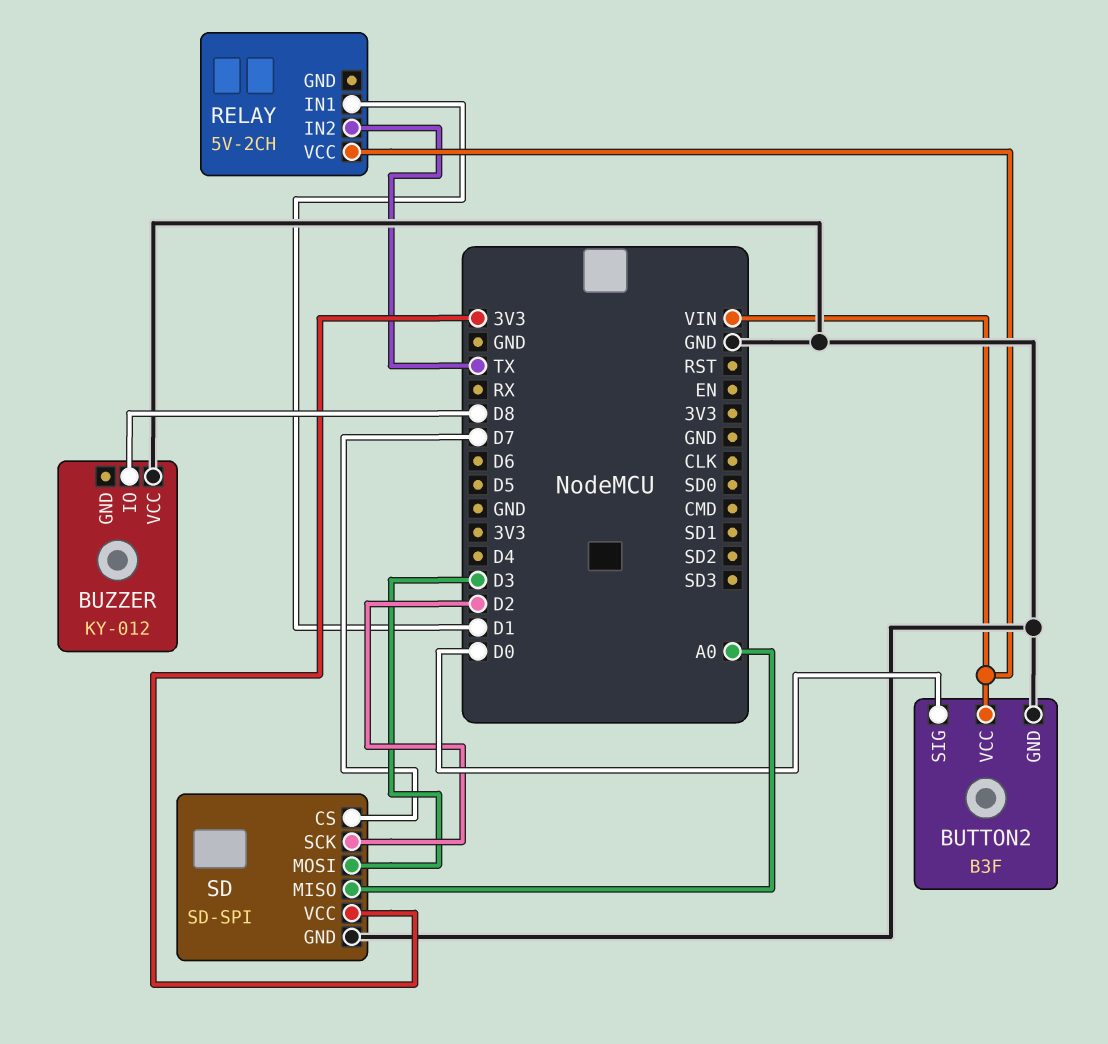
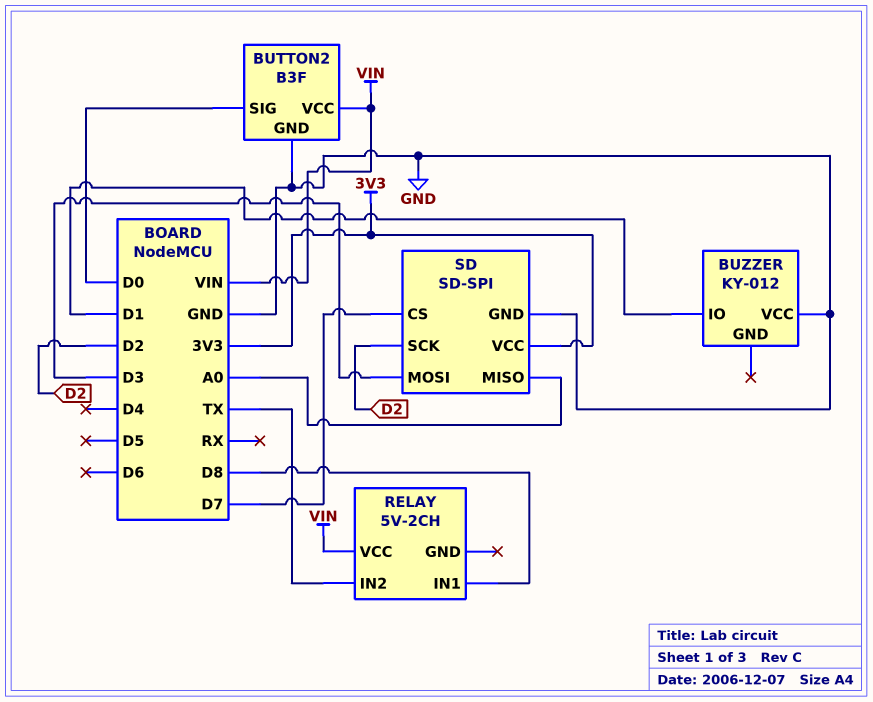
BUZZER pin IO: D8 -> D1
RELAY pin IN1: D1 -> D8

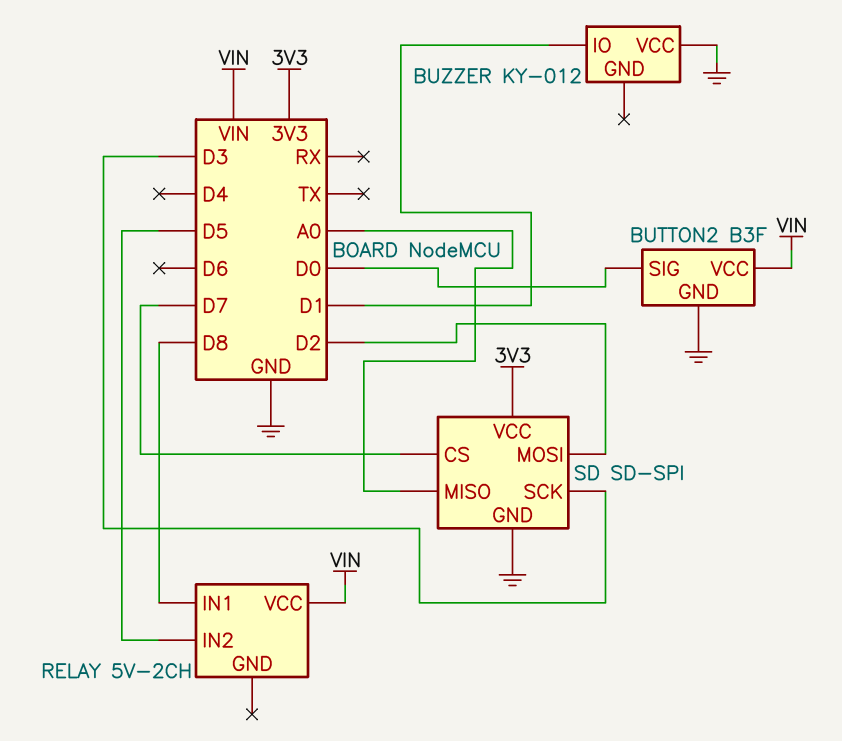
RELAY pin IN2: TX -> D5
SD pin MOSI: D3 -> D2
SD pin SCK: D2 -> D3

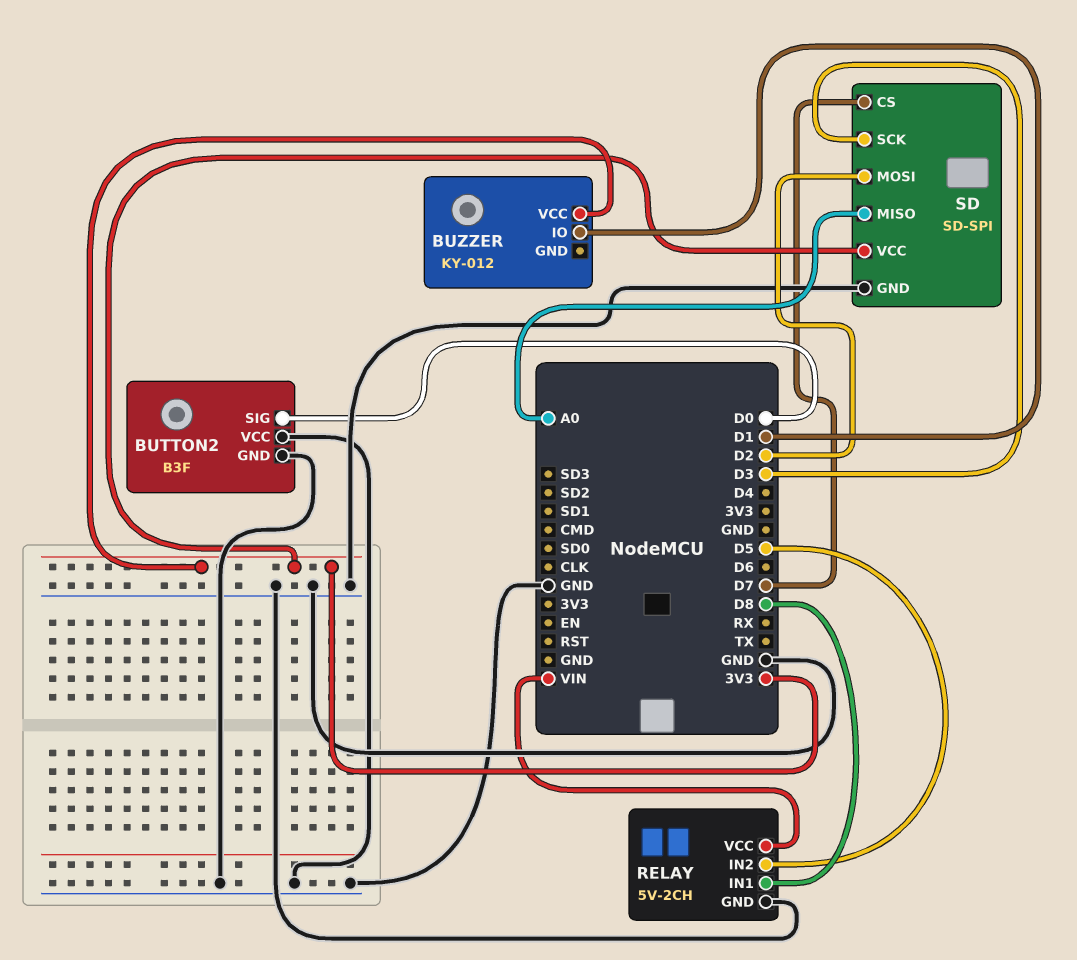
BUTTON2 pin VCC: VIN -> GND
BUZZER pin VCC: GND -> 3V3
RELAY pin GND: none -> GND

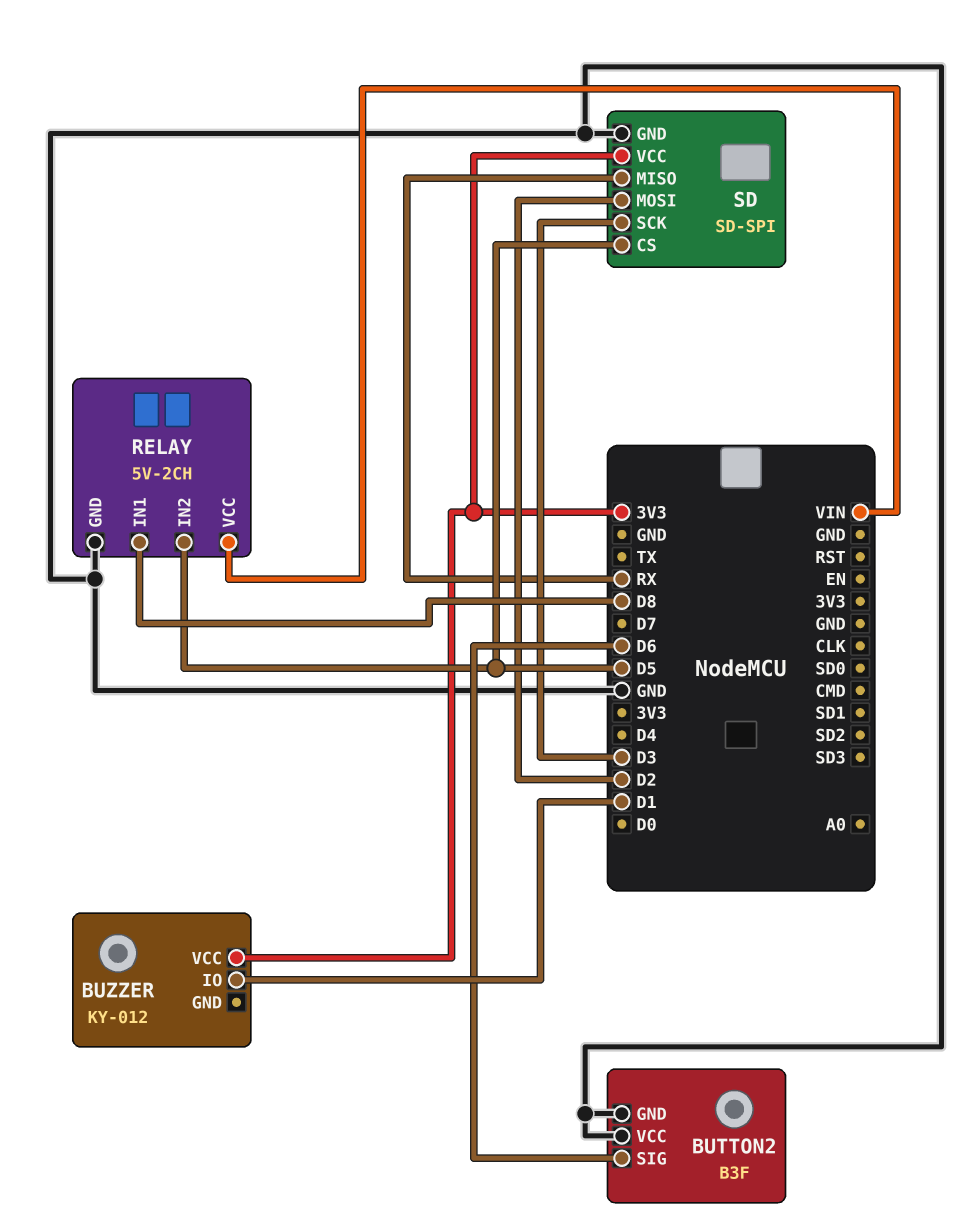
BUTTON2 pin SIG: D0 -> D6
SD pin CS: D7 -> D5
SD pin MISO: A0 -> RX

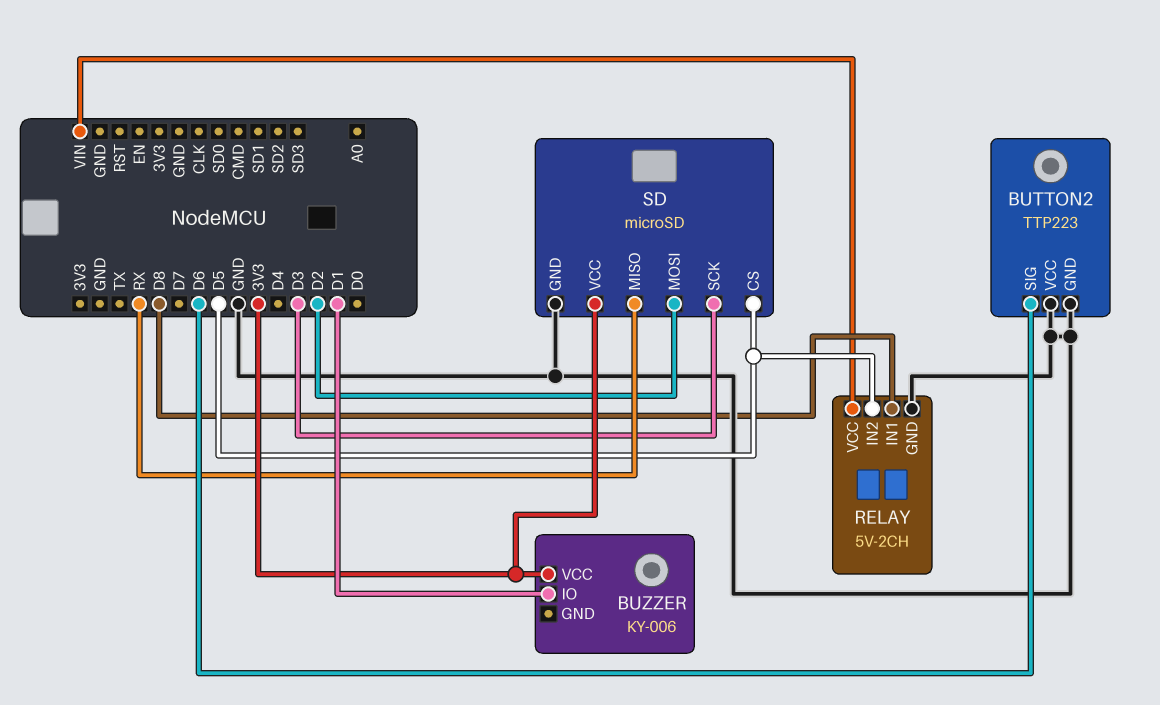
BUTTON2: B3F -> TTP223
BUZZER: KY-012 -> KY-006
SD: SD-SPI -> microSD

